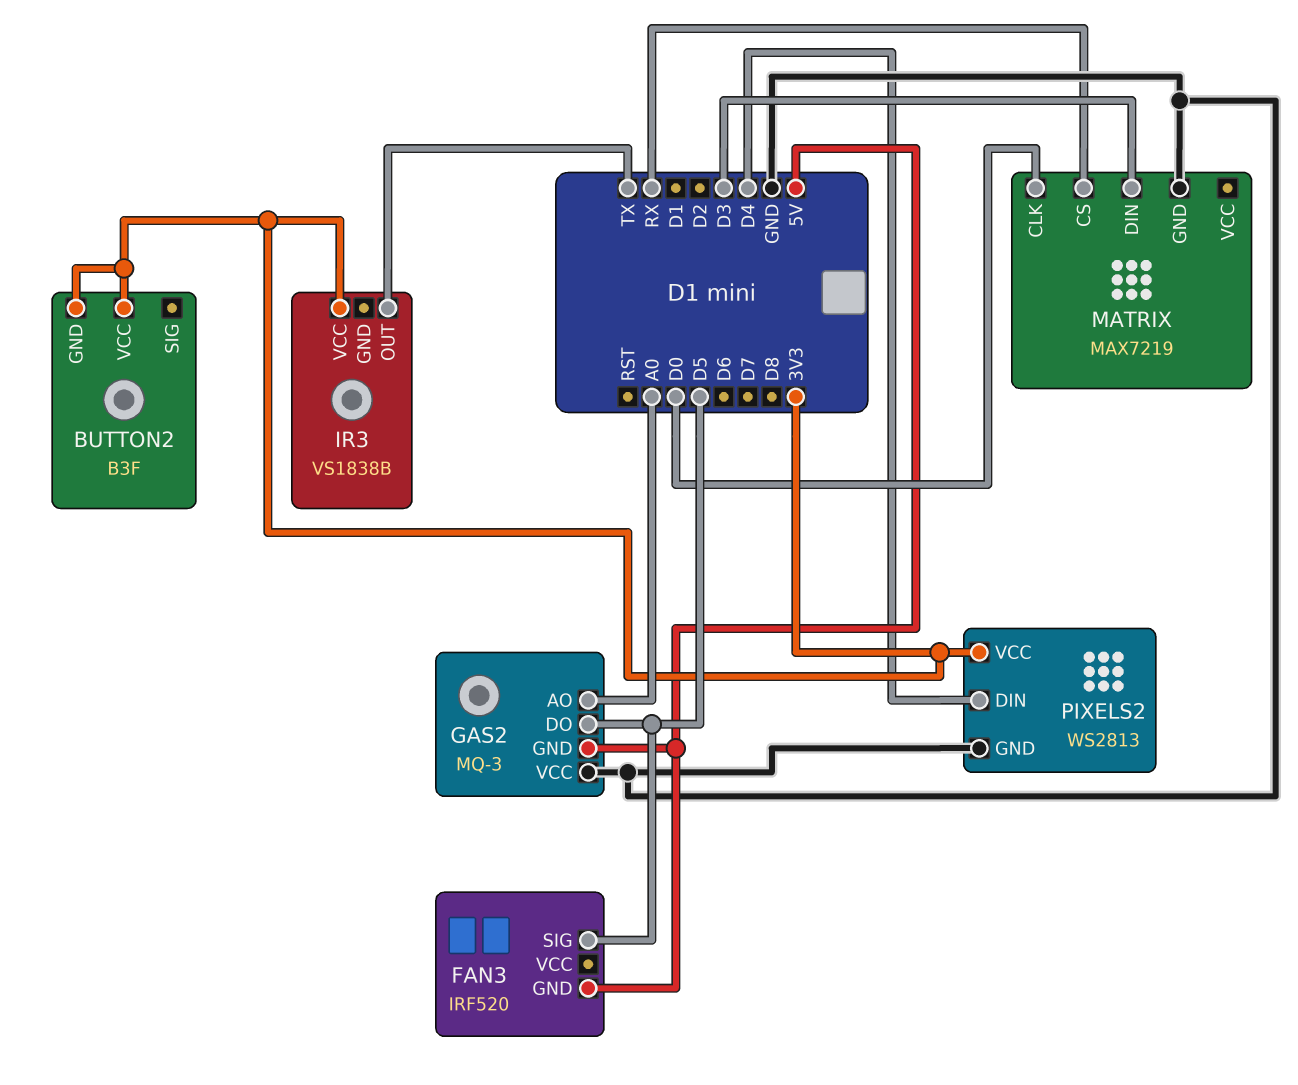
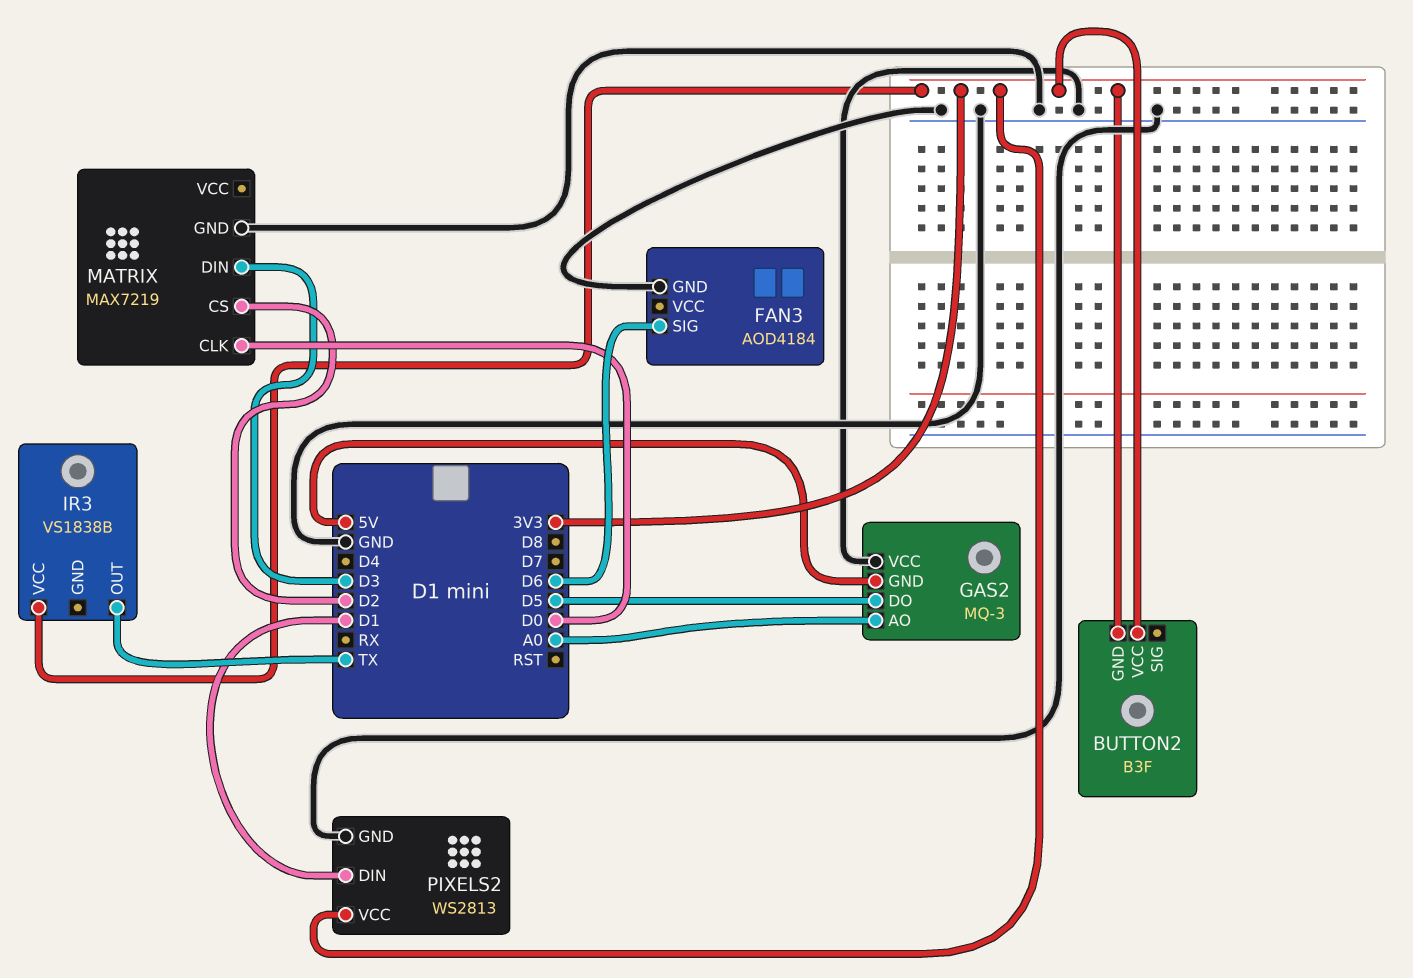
FAN3: IRF520 -> AOD4184
FAN3 pin GND: 5V -> GND
FAN3 pin SIG: D5 -> D6
MATRIX pin CS: RX -> D2
PIXELS2 pin DIN: D4 -> D1

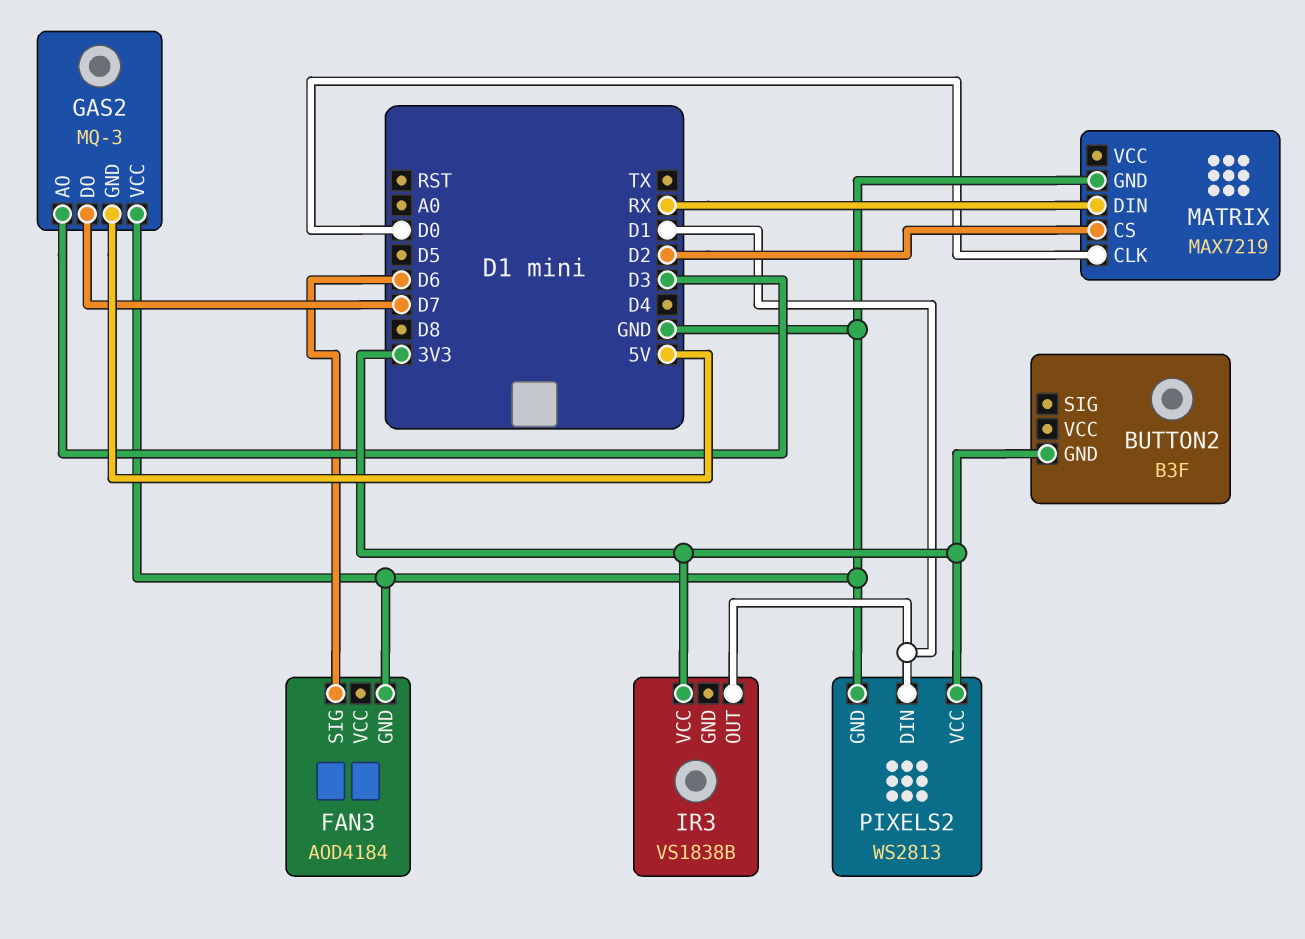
BUTTON2 pin VCC: 3V3 -> none
GAS2 pin AO: A0 -> D3
GAS2 pin DO: D5 -> D7
IR3 pin OUT: TX -> D1
MATRIX pin DIN: D3 -> RX

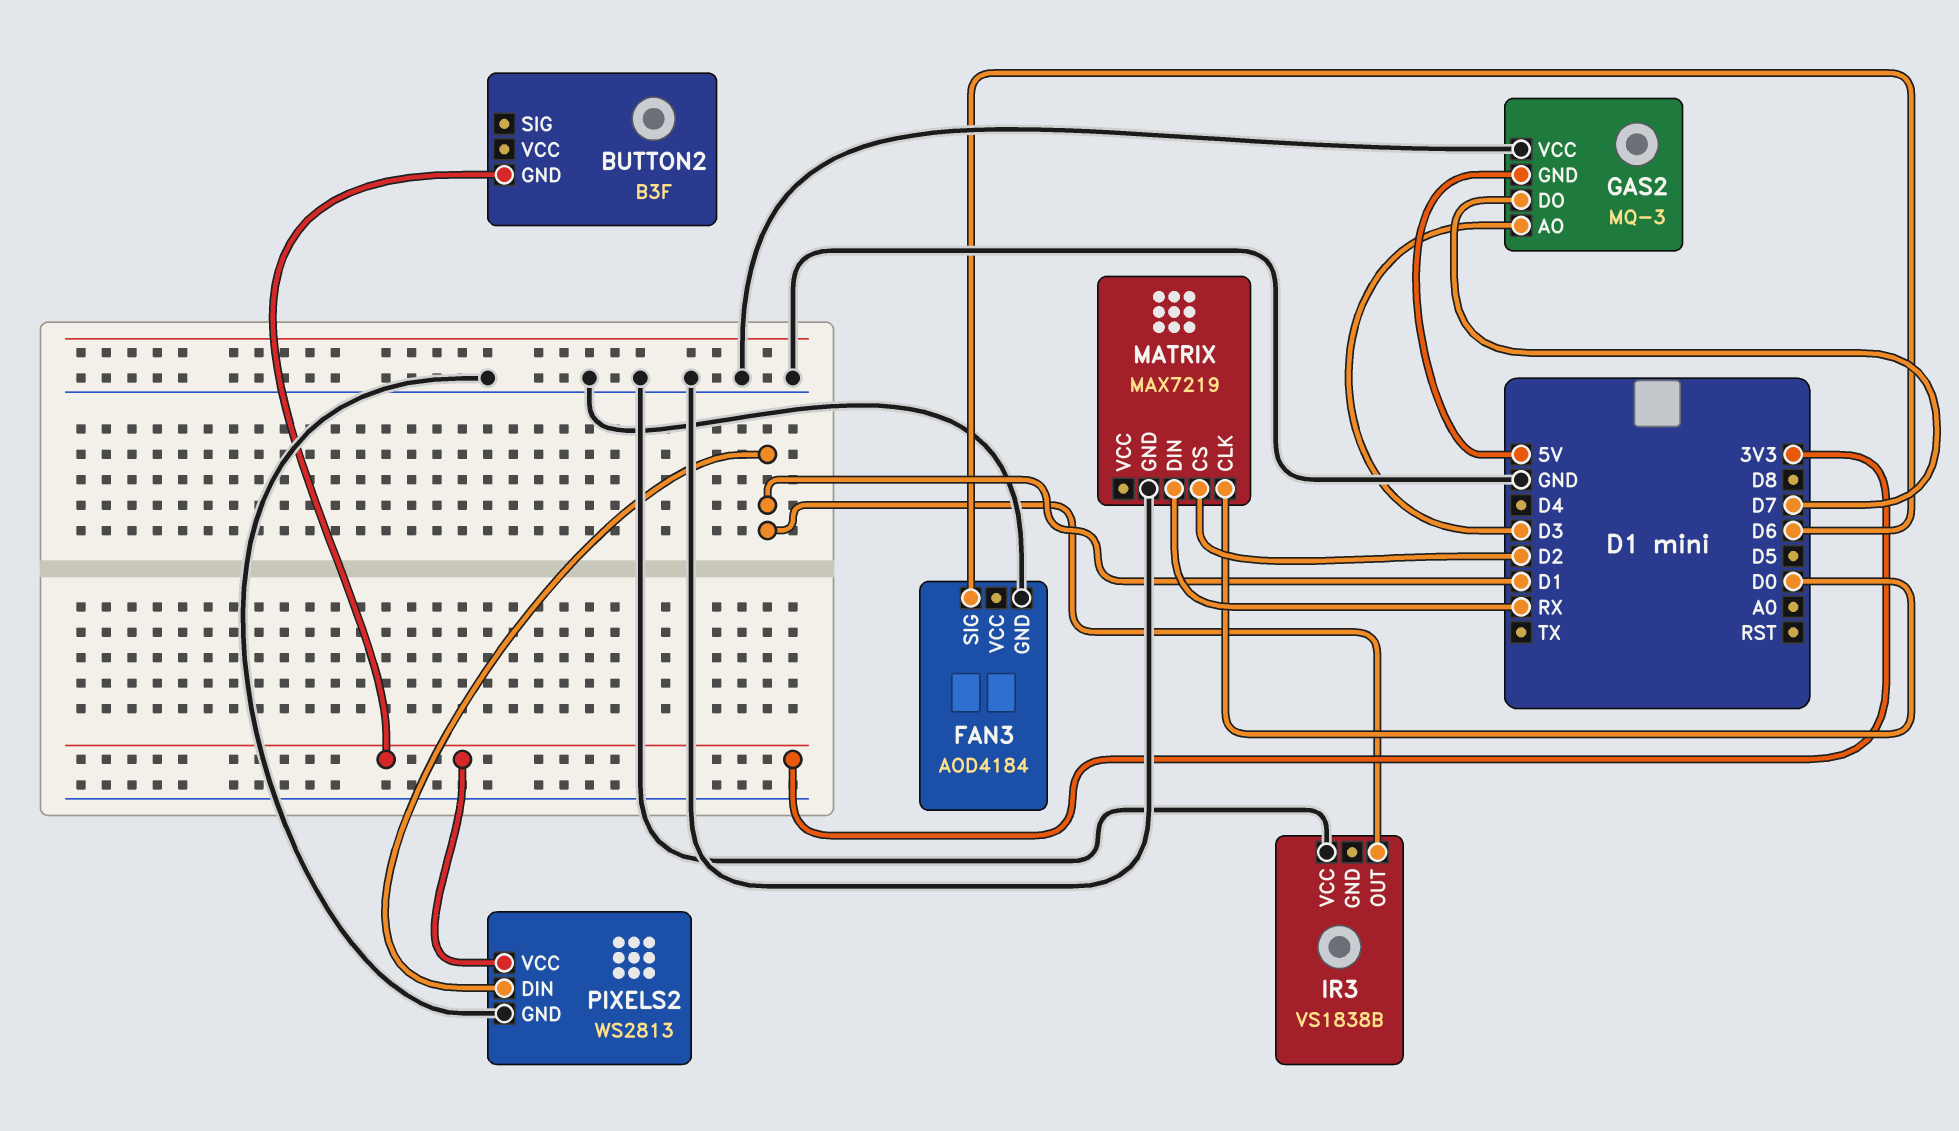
IR3 pin VCC: 3V3 -> GND

